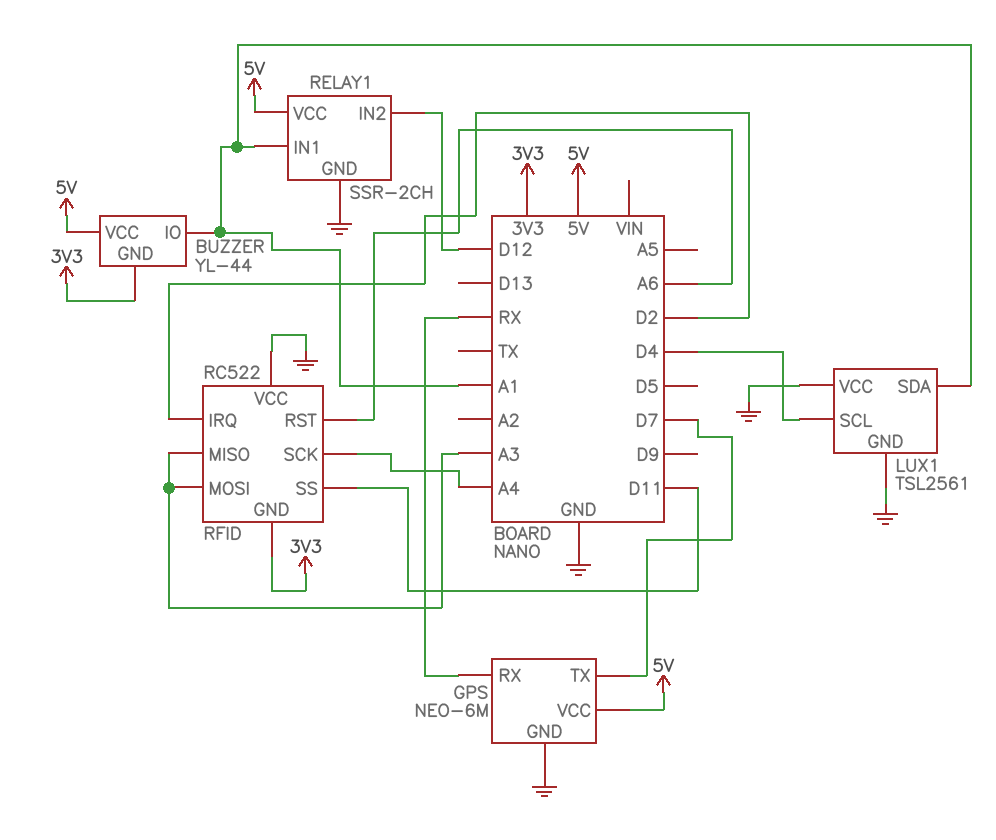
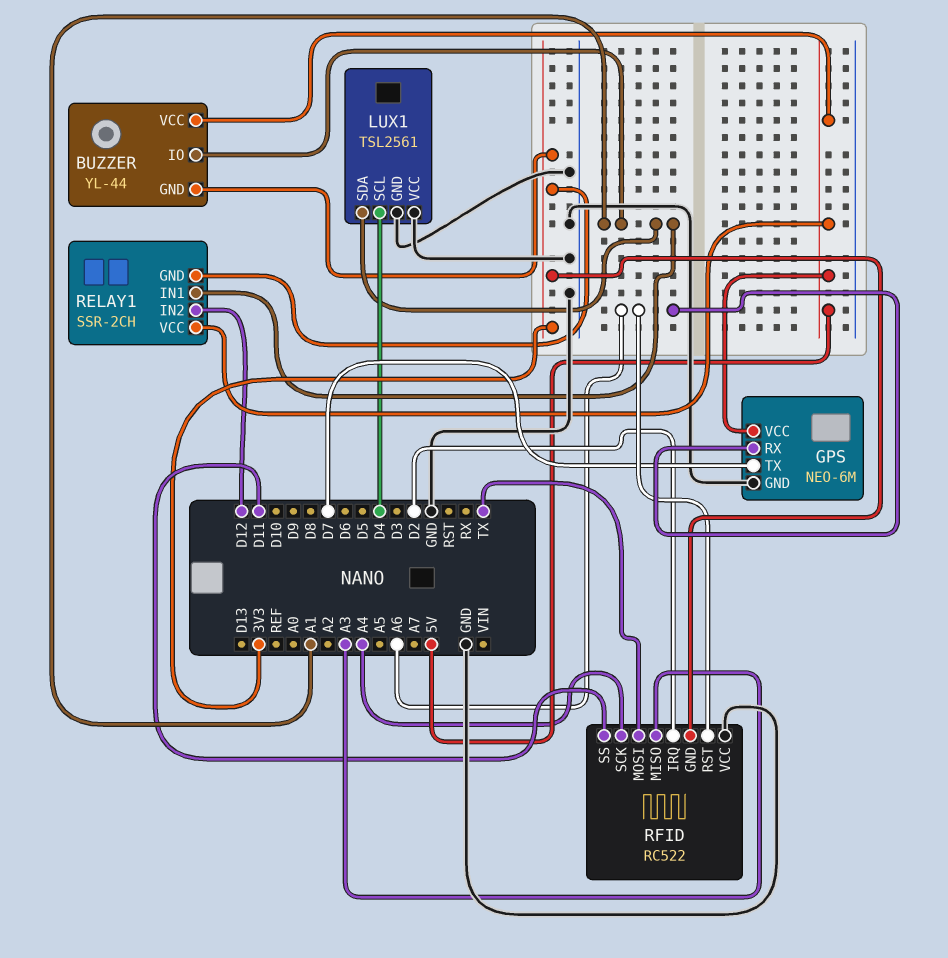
GPS pin RX: RX -> A6
RELAY1 pin GND: GND -> 3V3
RFID pin MOSI: A3 -> TX

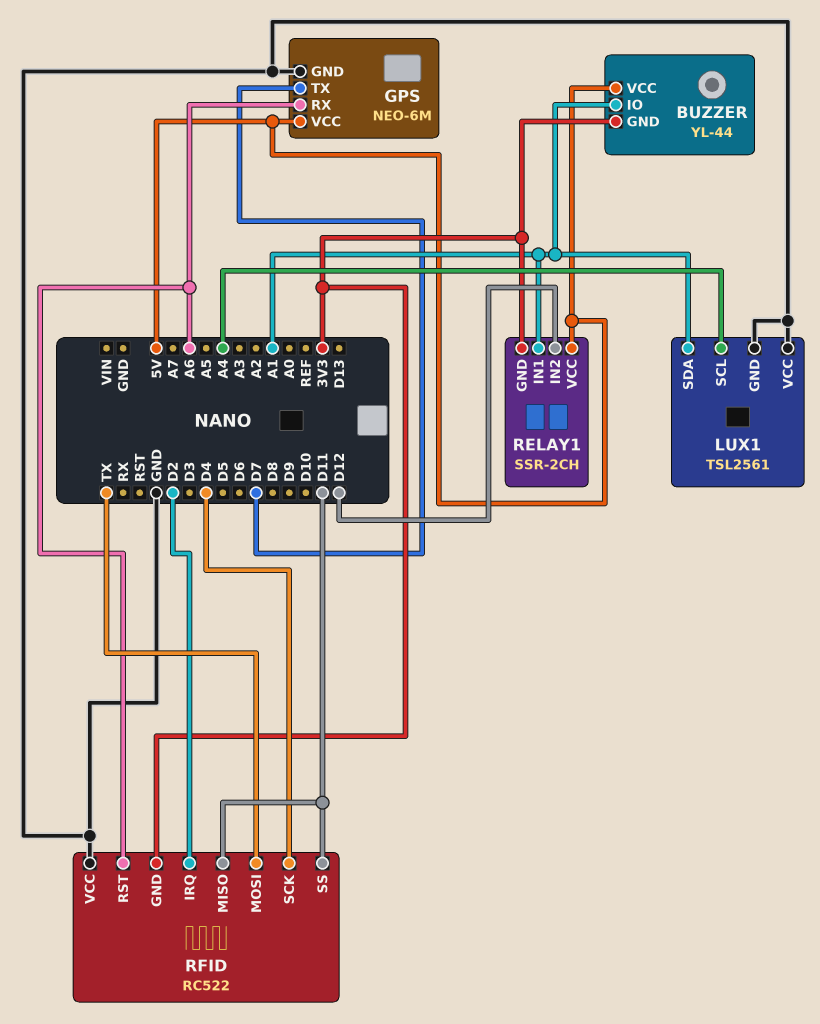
LUX1 pin SCL: D4 -> A4
RFID pin MISO: A3 -> D11
RFID pin SCK: A4 -> D4

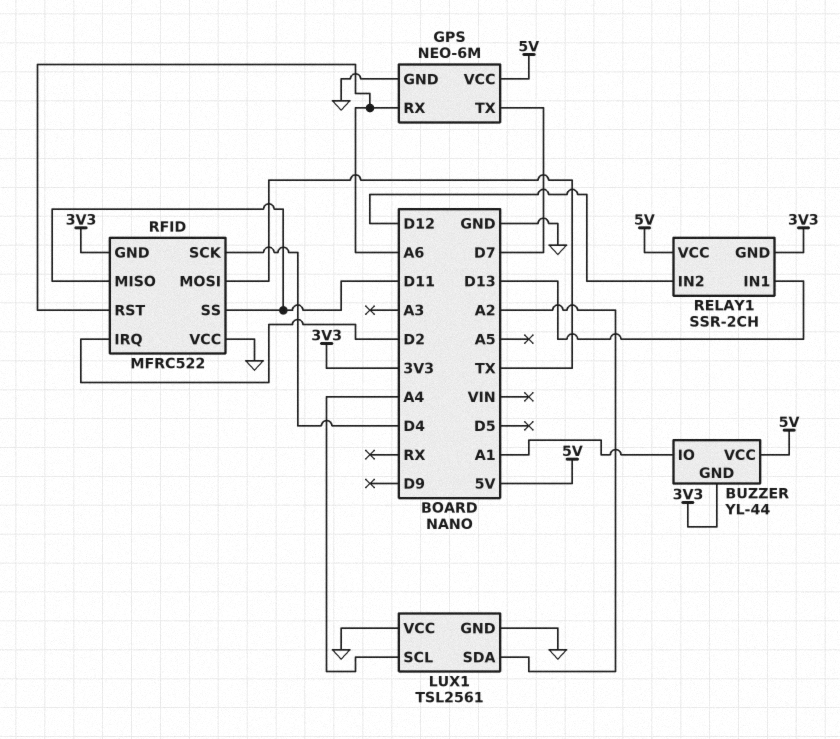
LUX1 pin SDA: A1 -> A2
RELAY1 pin IN1: A1 -> D13
RFID: RC522 -> MFRC522

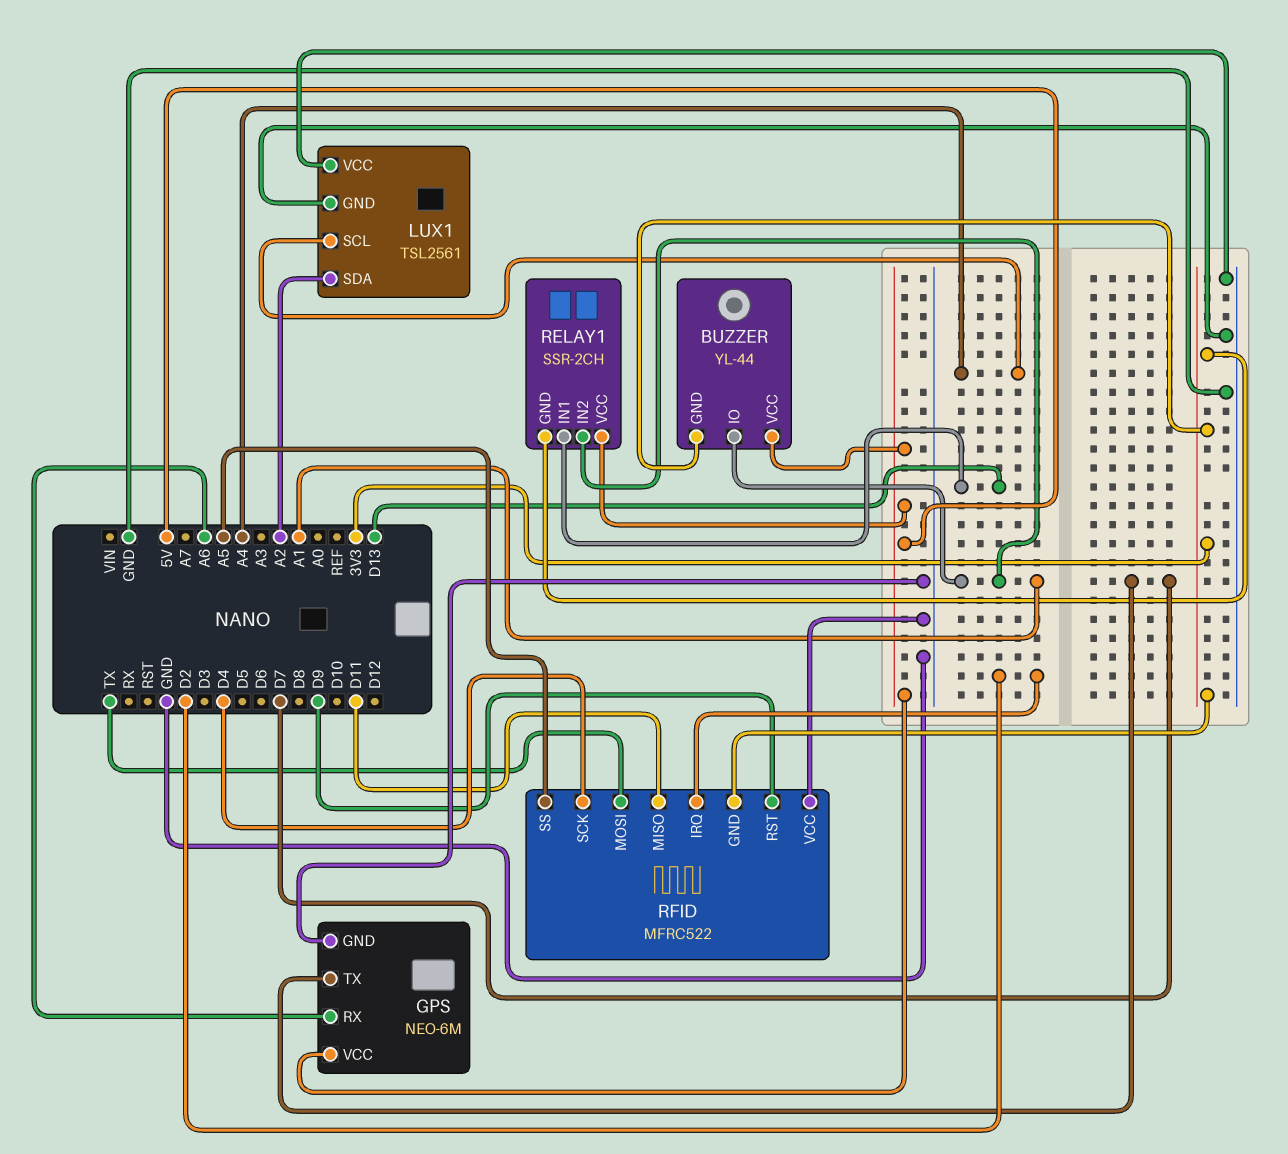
RELAY1 pin IN2: D12 -> A1
RFID pin RST: A6 -> D9
RFID pin SS: D11 -> A5

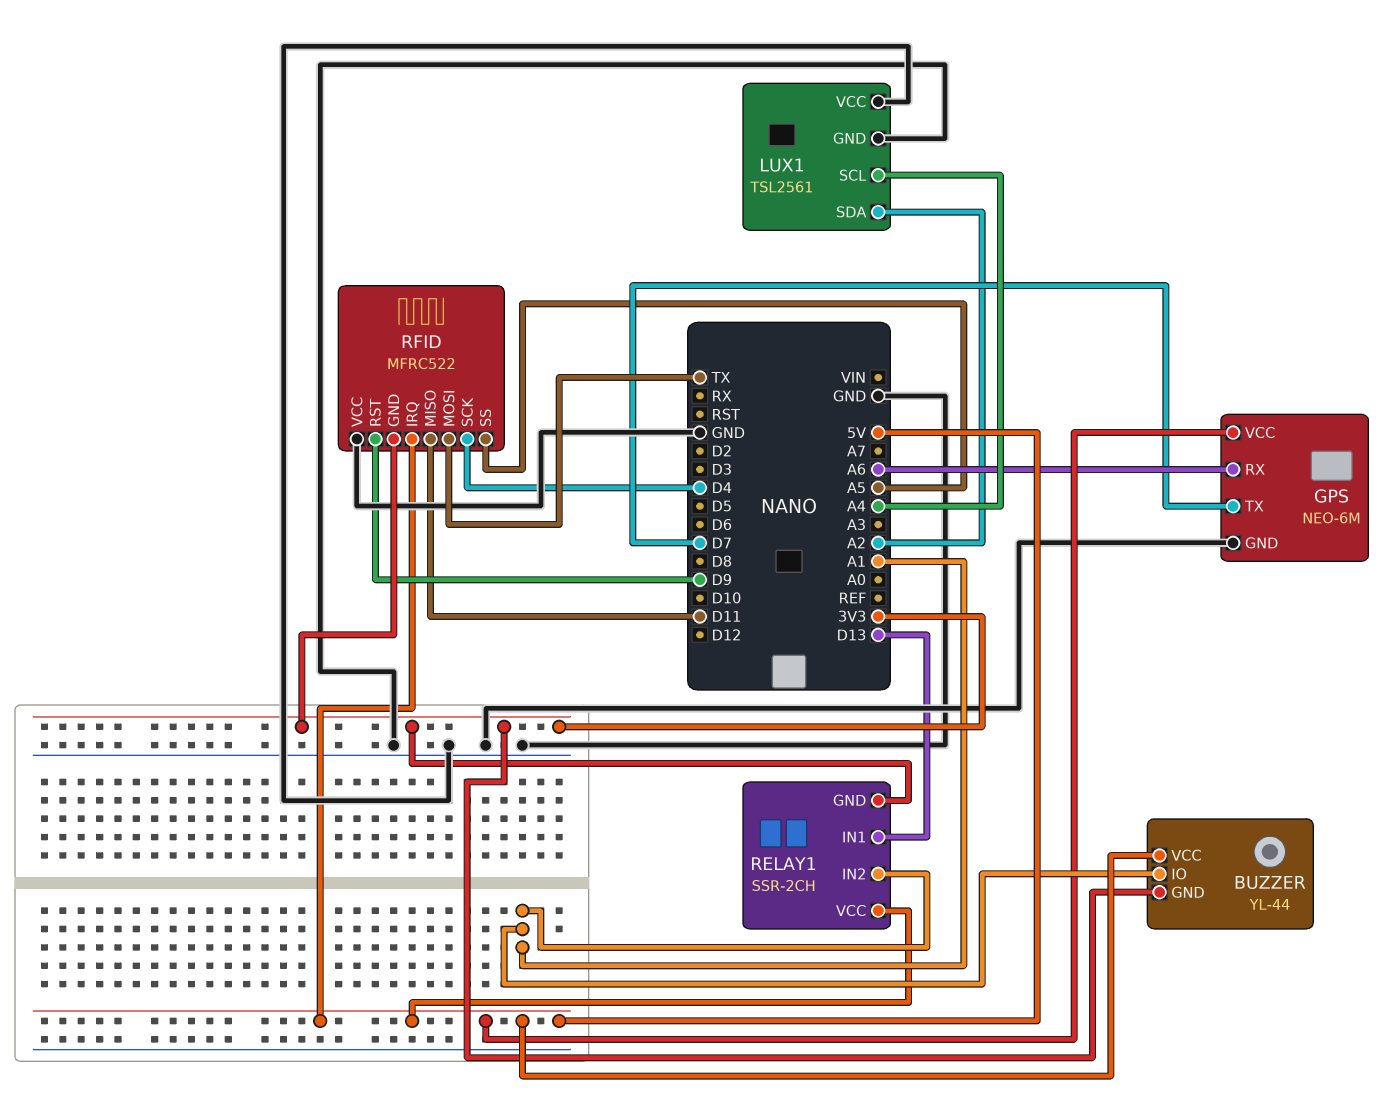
RFID pin IRQ: D2 -> 5V

